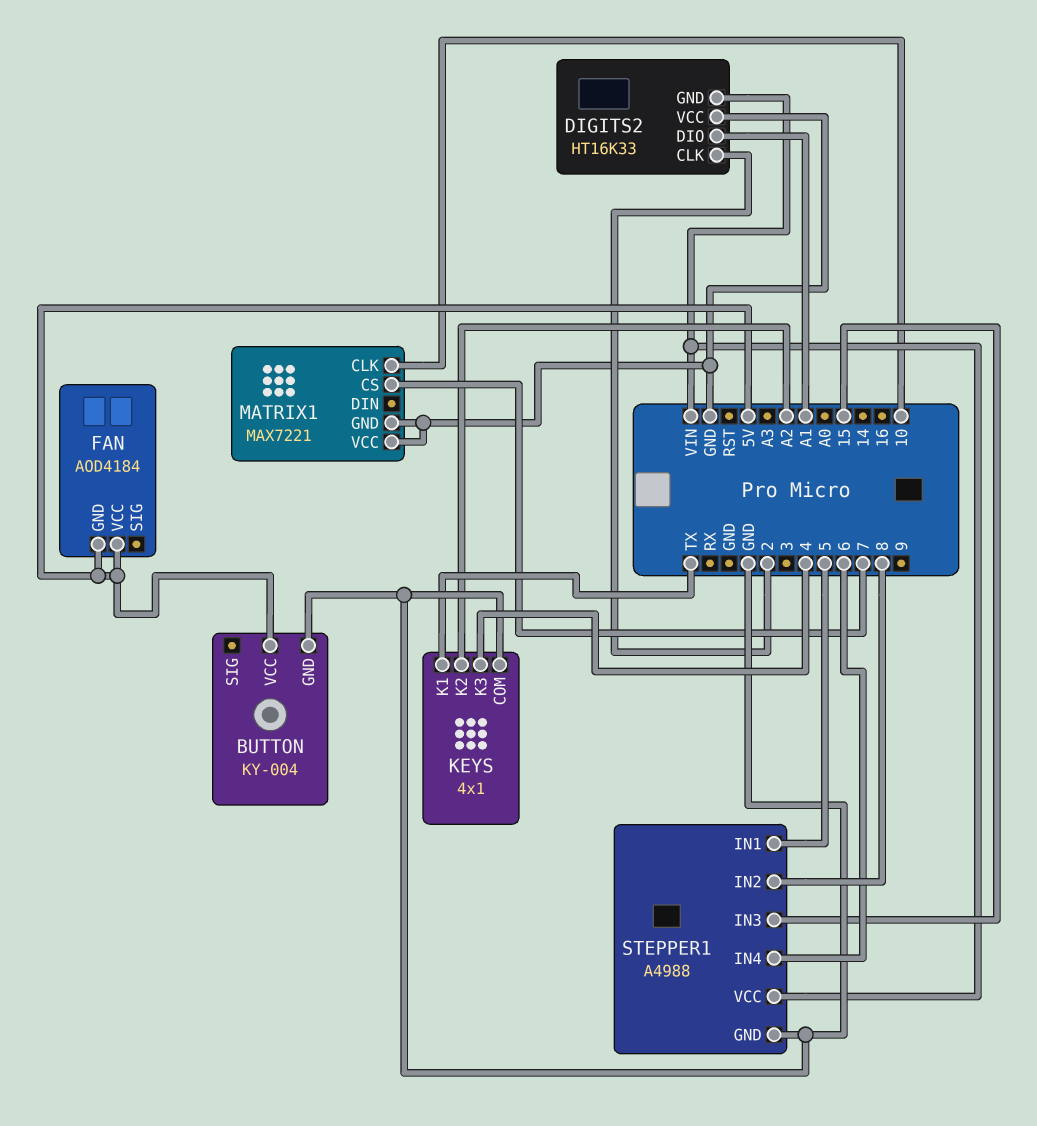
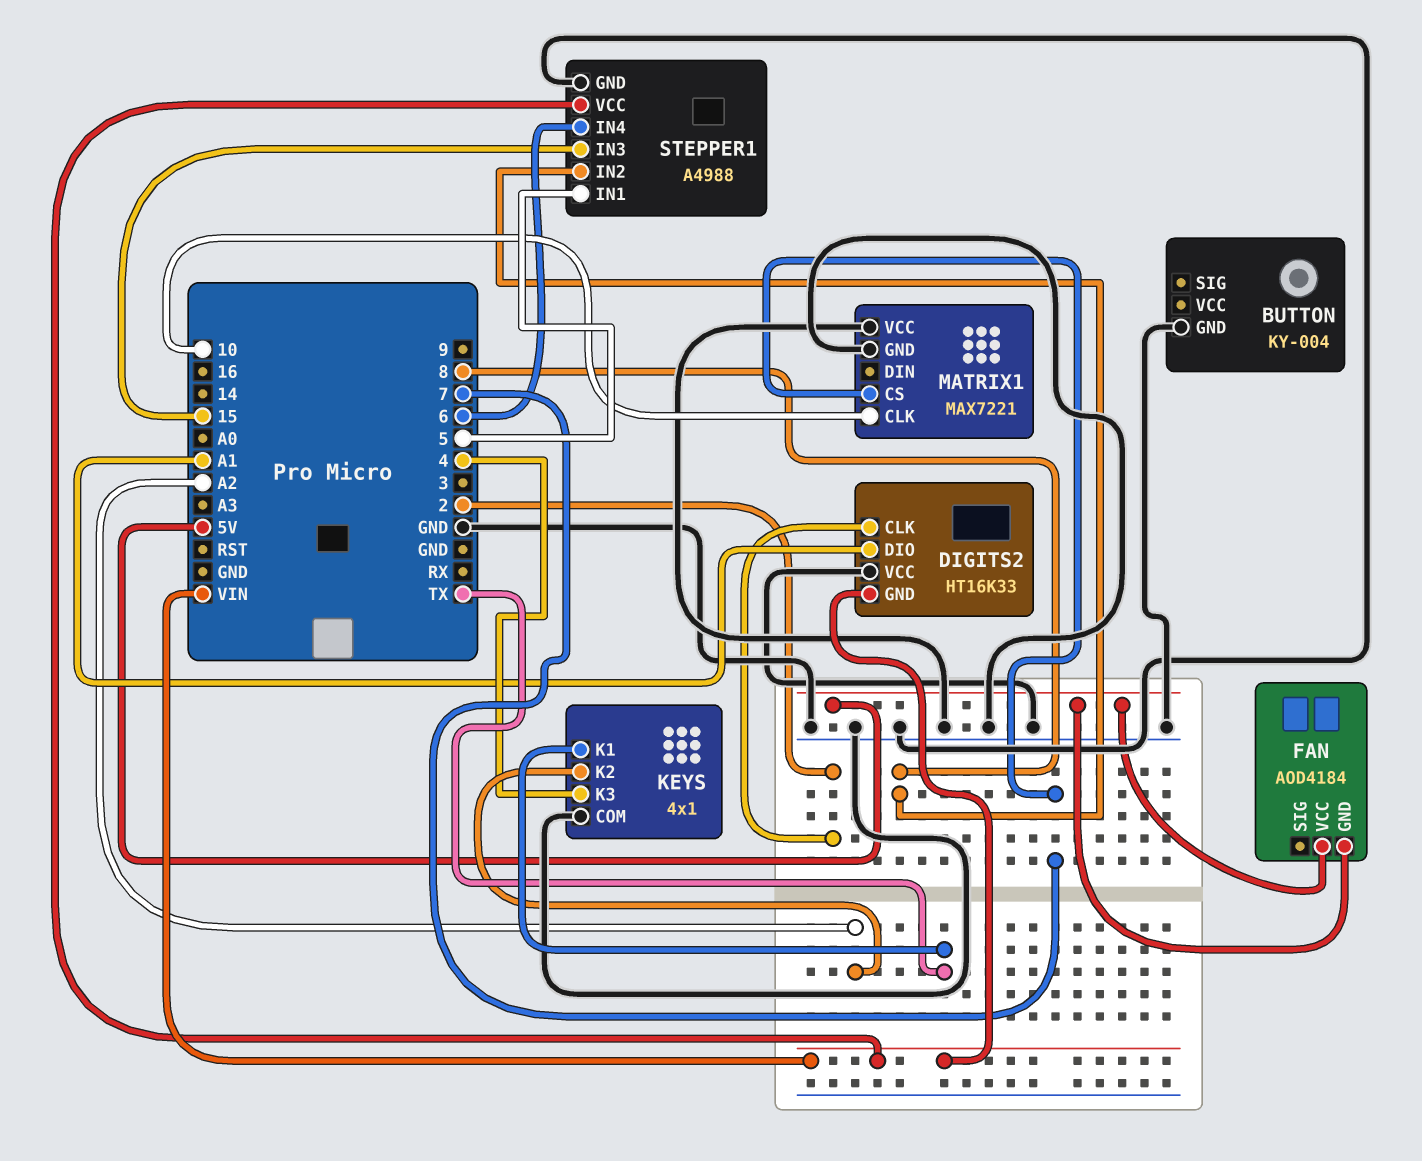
BUTTON pin VCC: 5V -> none

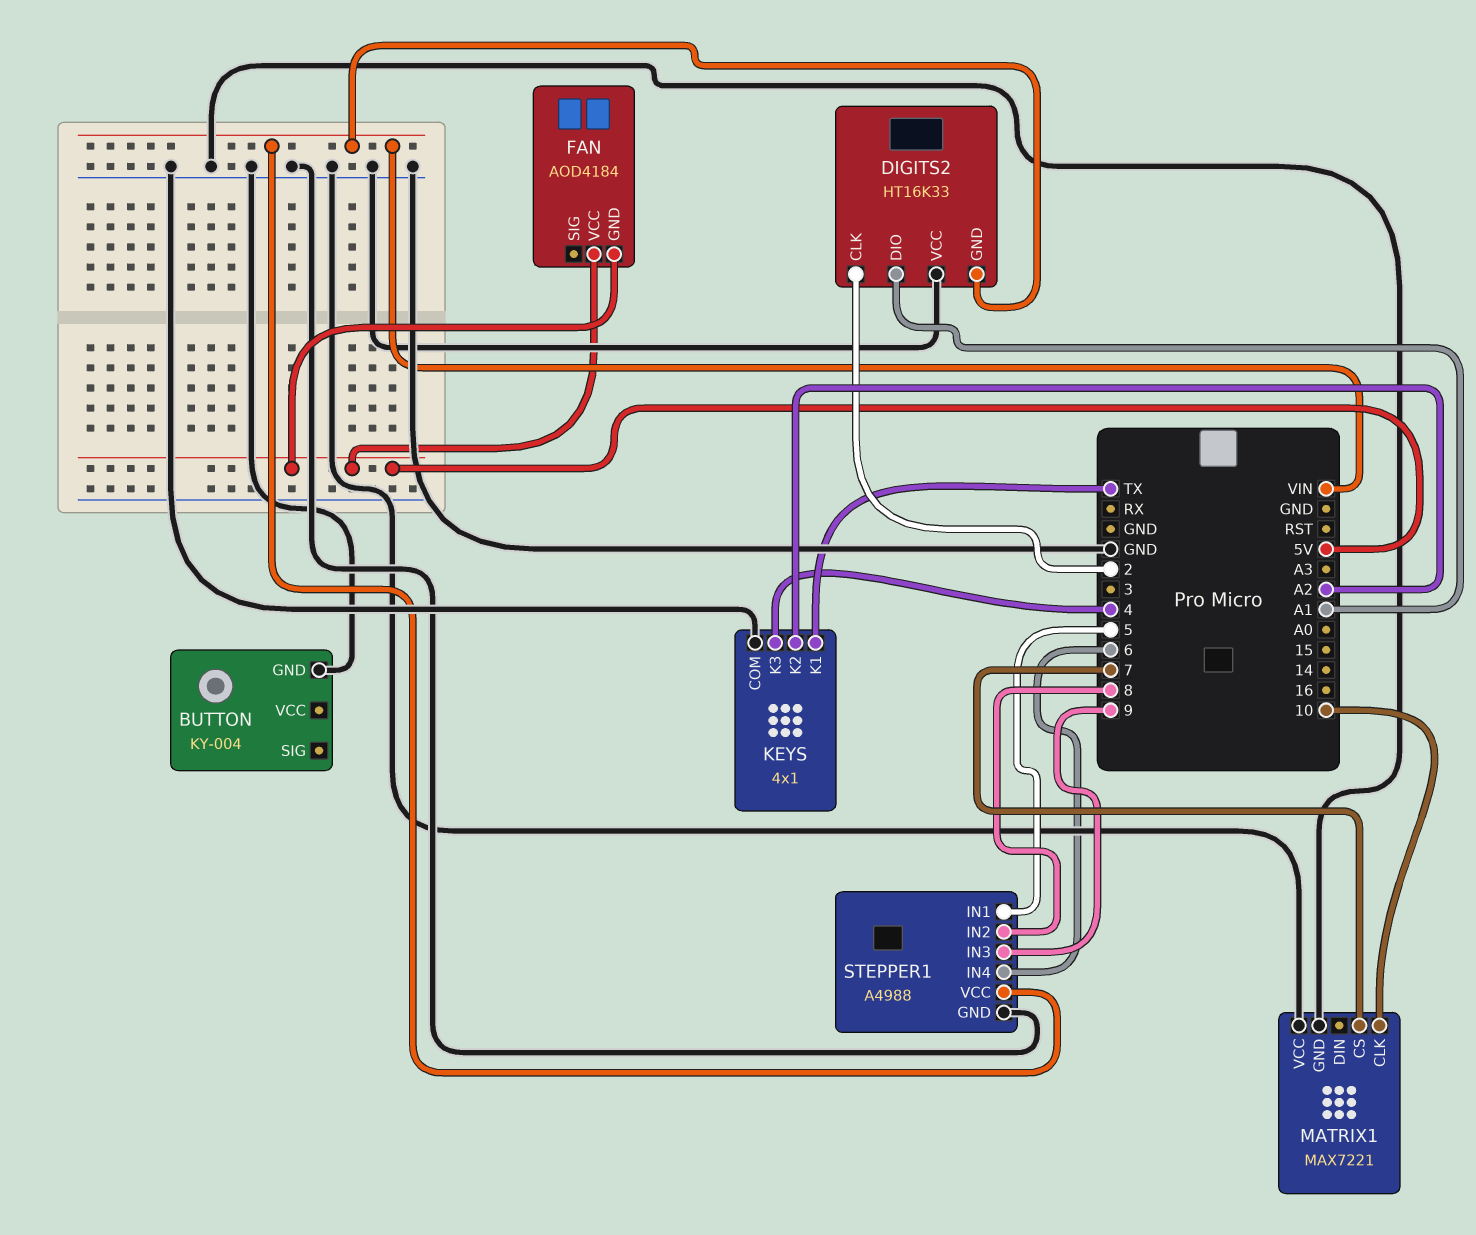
STEPPER1 pin IN3: 15 -> 9

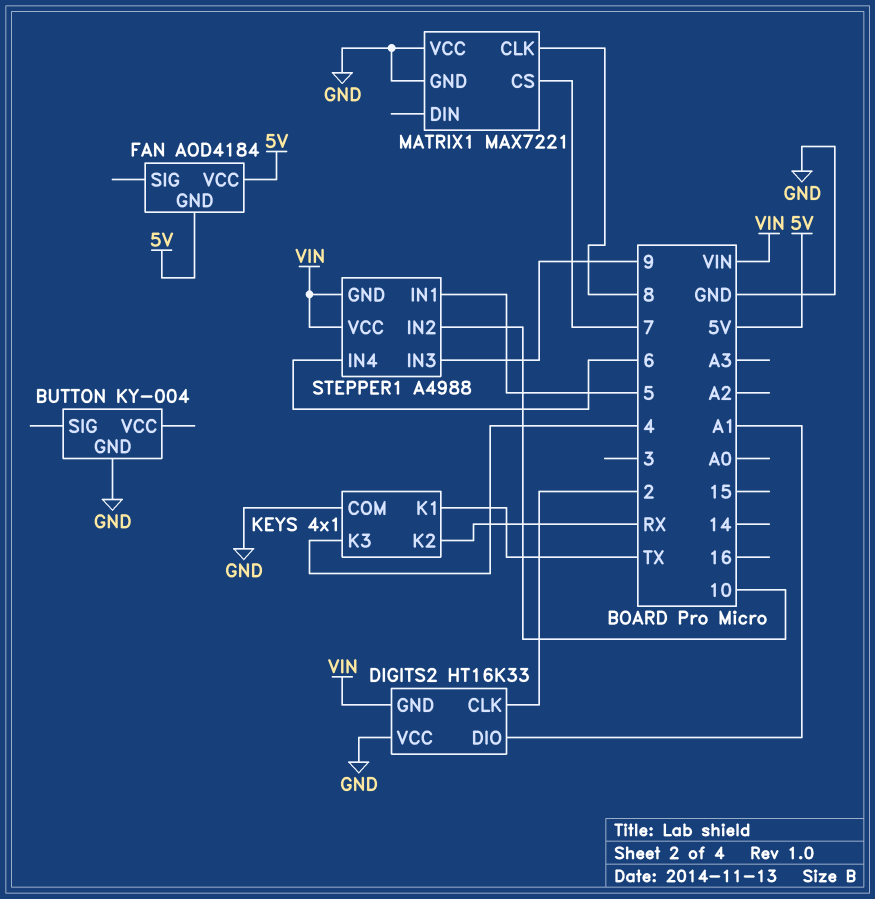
KEYS pin K2: A2 -> RX
MATRIX1 pin CLK: 10 -> 8
STEPPER1 pin GND: GND -> VIN
STEPPER1 pin IN2: 8 -> 10

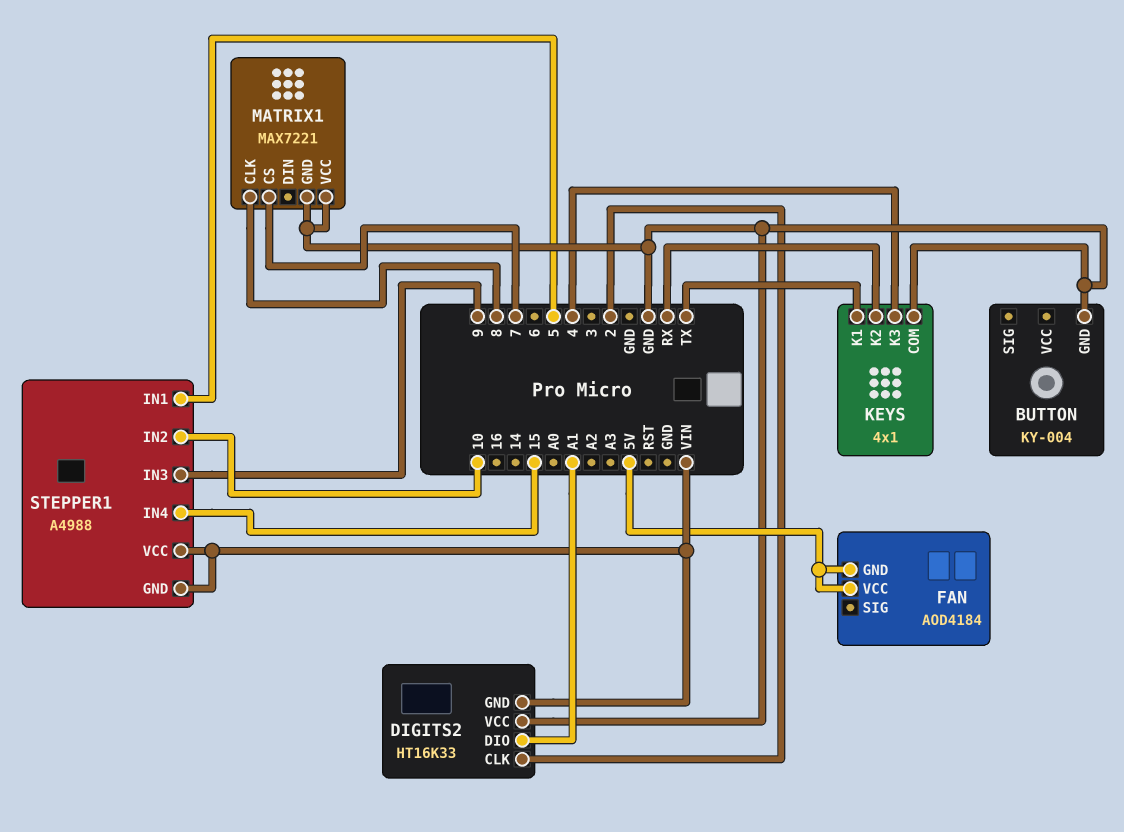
STEPPER1 pin IN4: 6 -> 15

